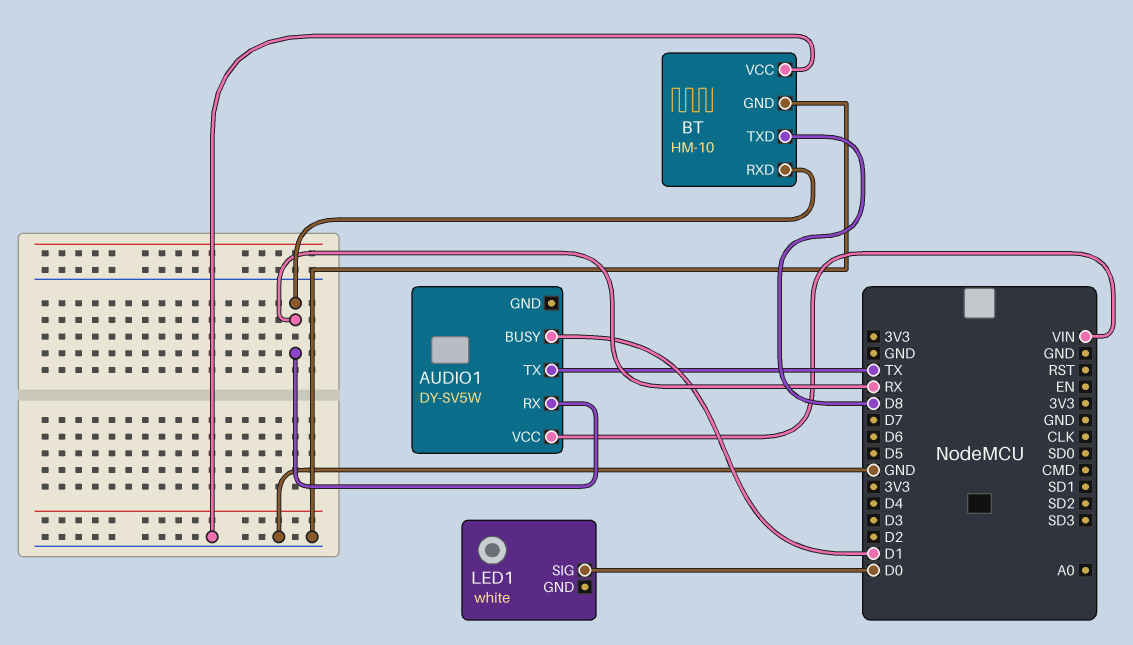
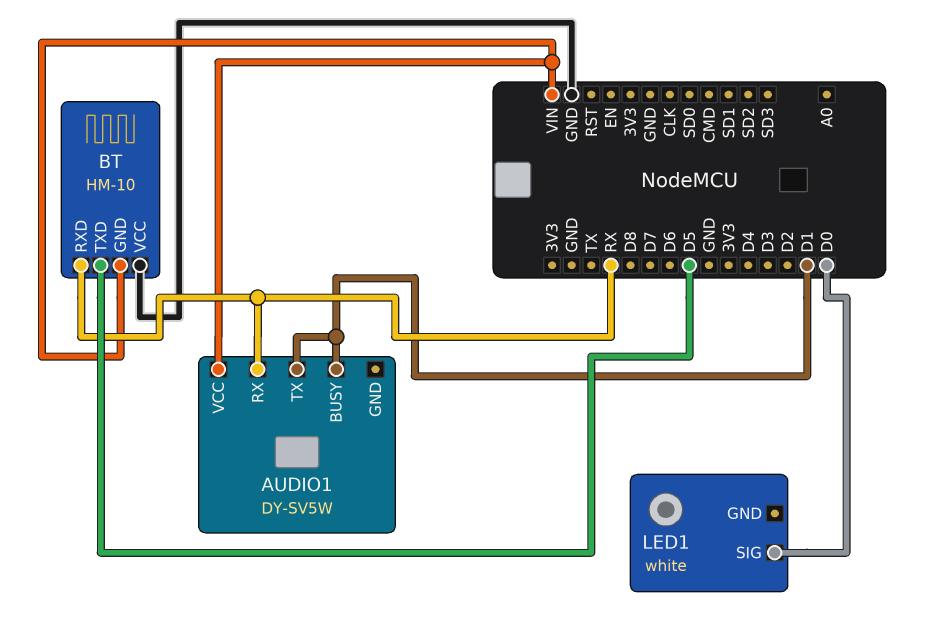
AUDIO1 pin TX: TX -> D1
BT pin GND: GND -> VIN
BT pin TXD: D8 -> D5

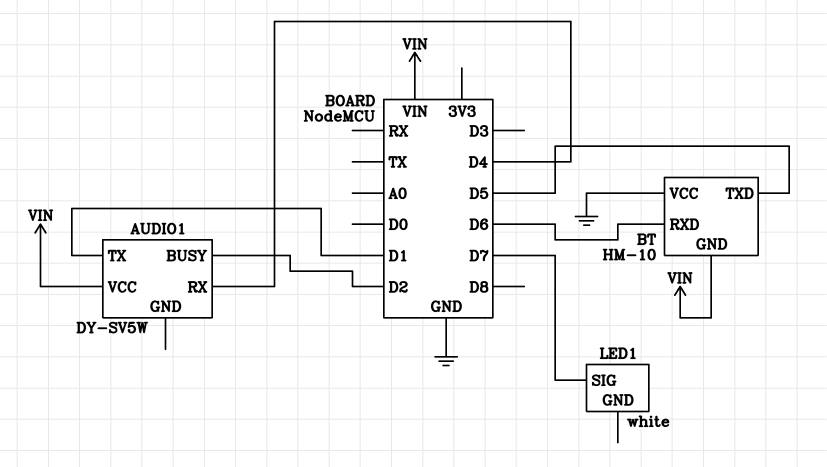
AUDIO1 pin BUSY: D1 -> D2
AUDIO1 pin RX: RX -> D4
BT pin RXD: RX -> D6
LED1 pin SIG: D0 -> D7

